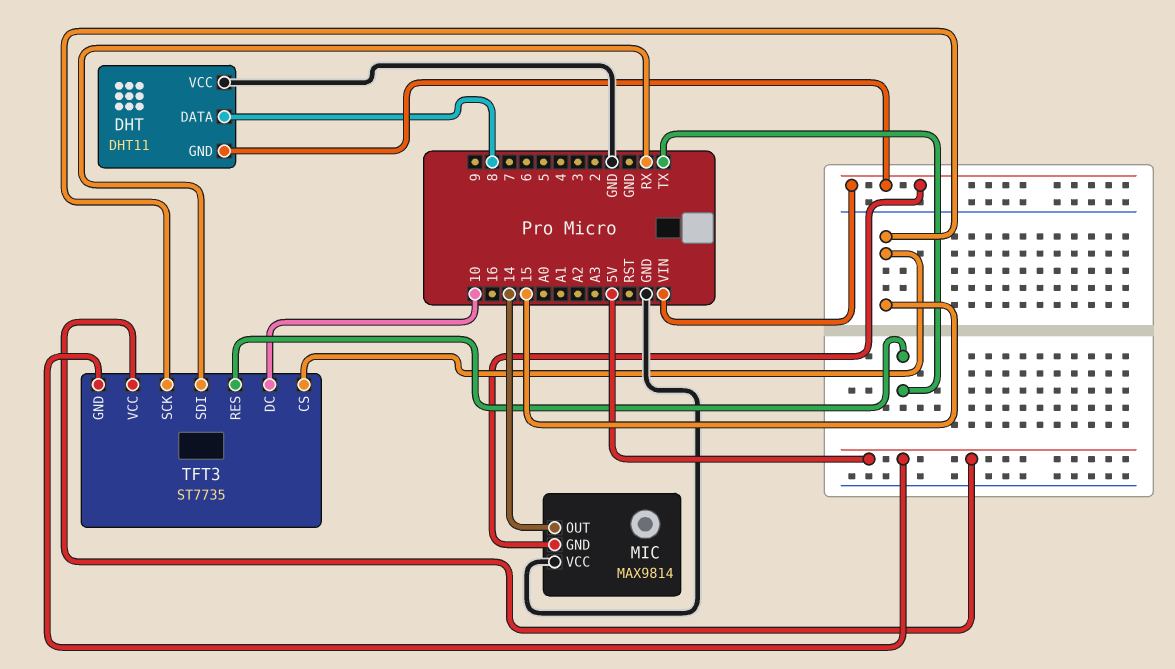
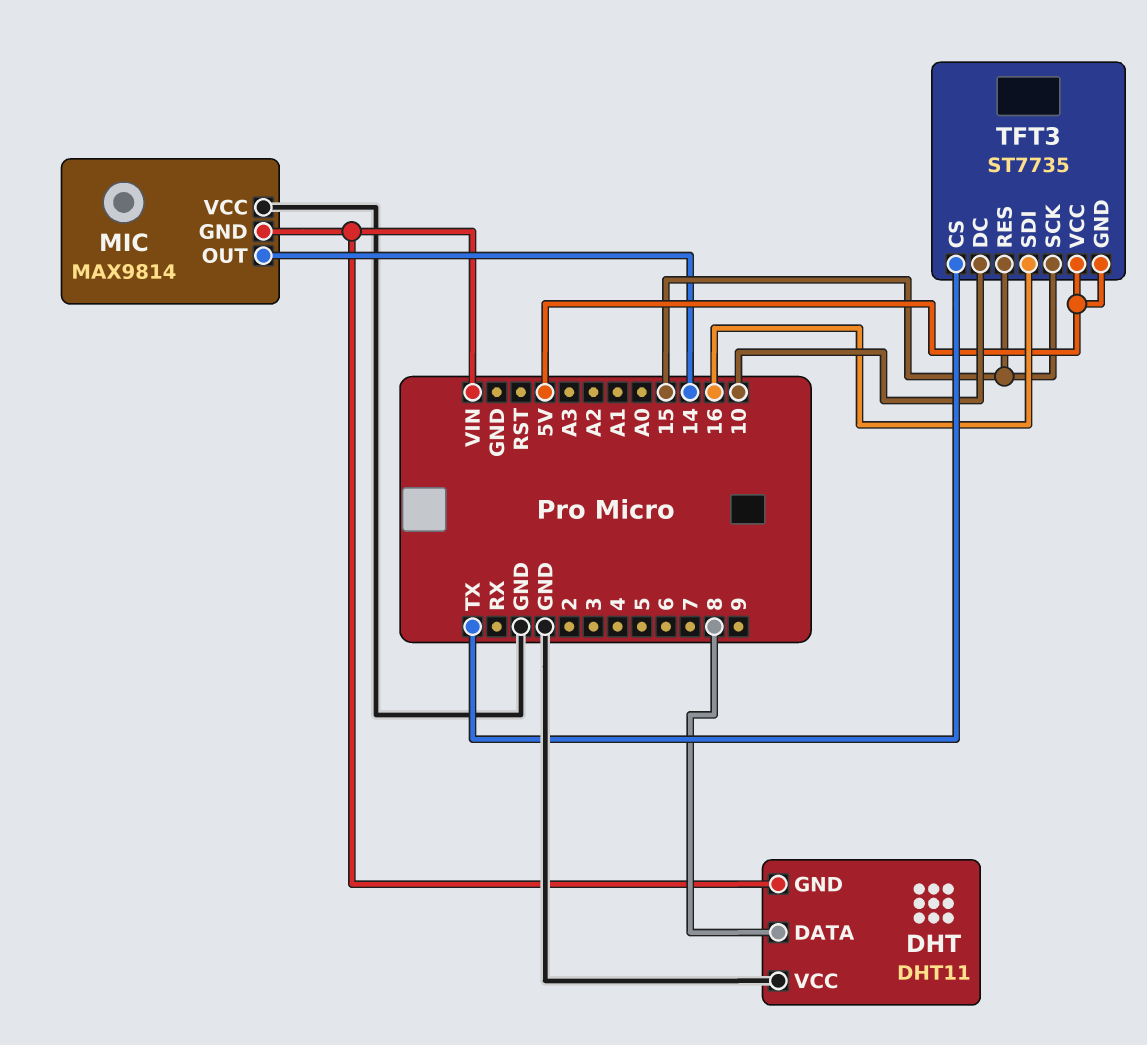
TFT3 pin CS: 15 -> TX
TFT3 pin RES: TX -> 15
TFT3 pin SDI: RX -> 16

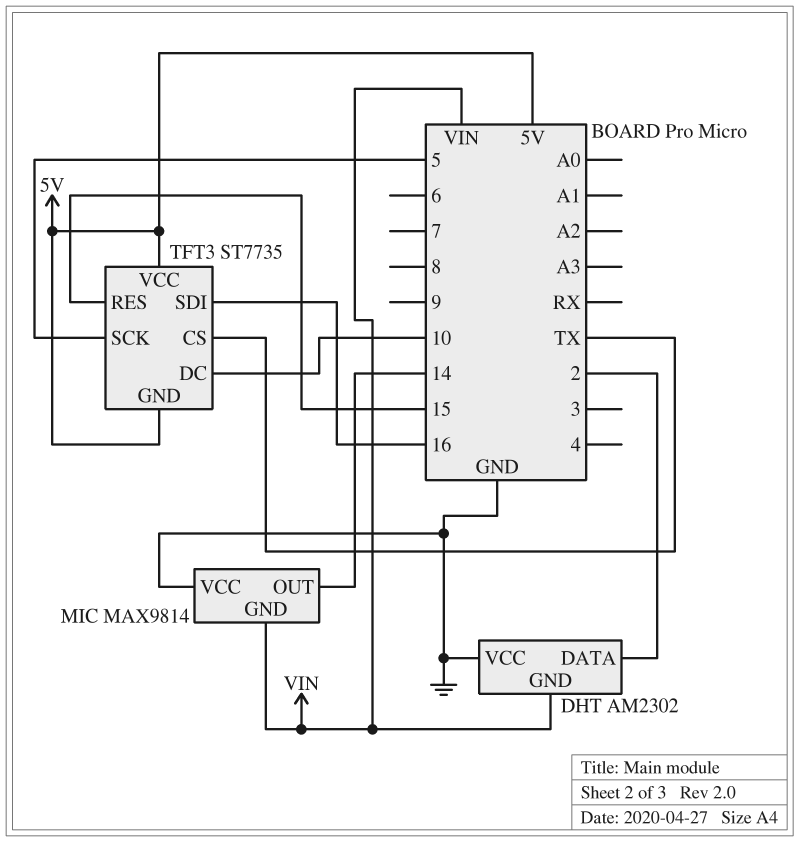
DHT: DHT11 -> AM2302
DHT pin DATA: 8 -> 2
TFT3 pin SCK: 15 -> 5

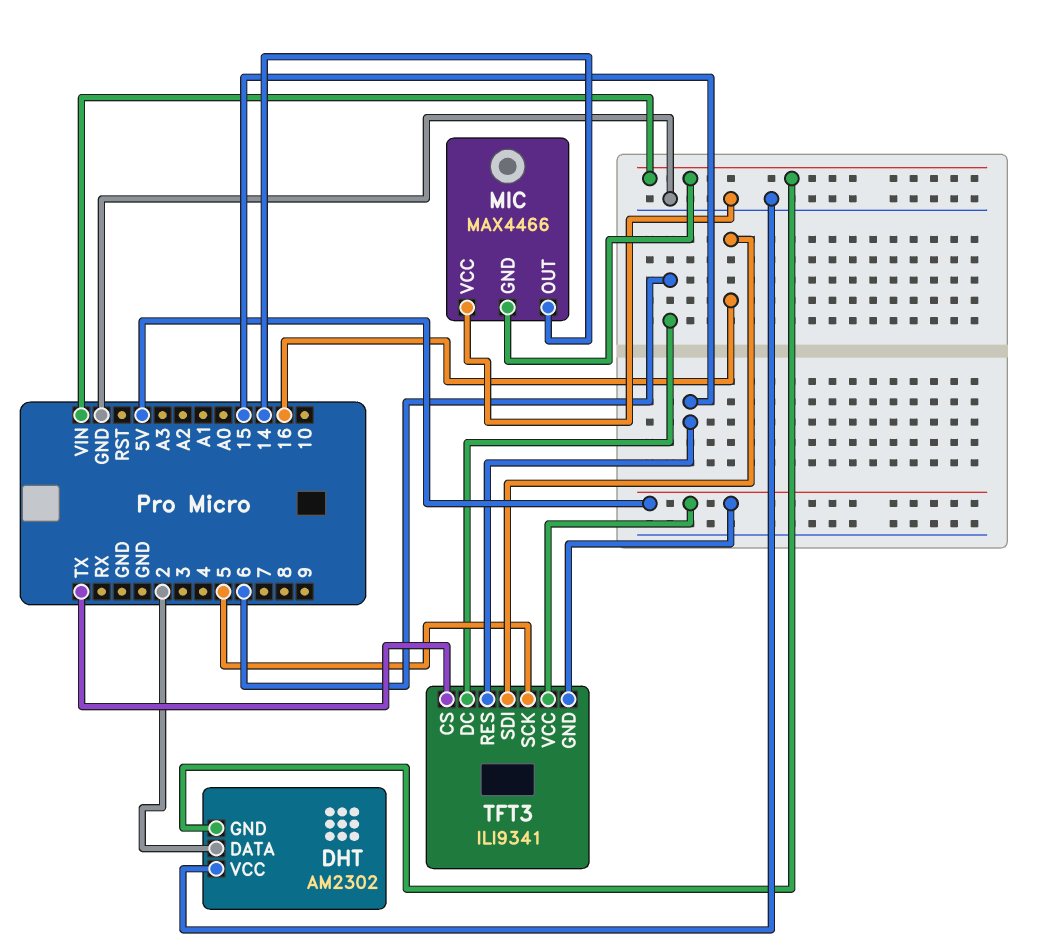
MIC: MAX9814 -> MAX4466
TFT3: ST7735 -> ILI9341
TFT3 pin DC: 10 -> 6

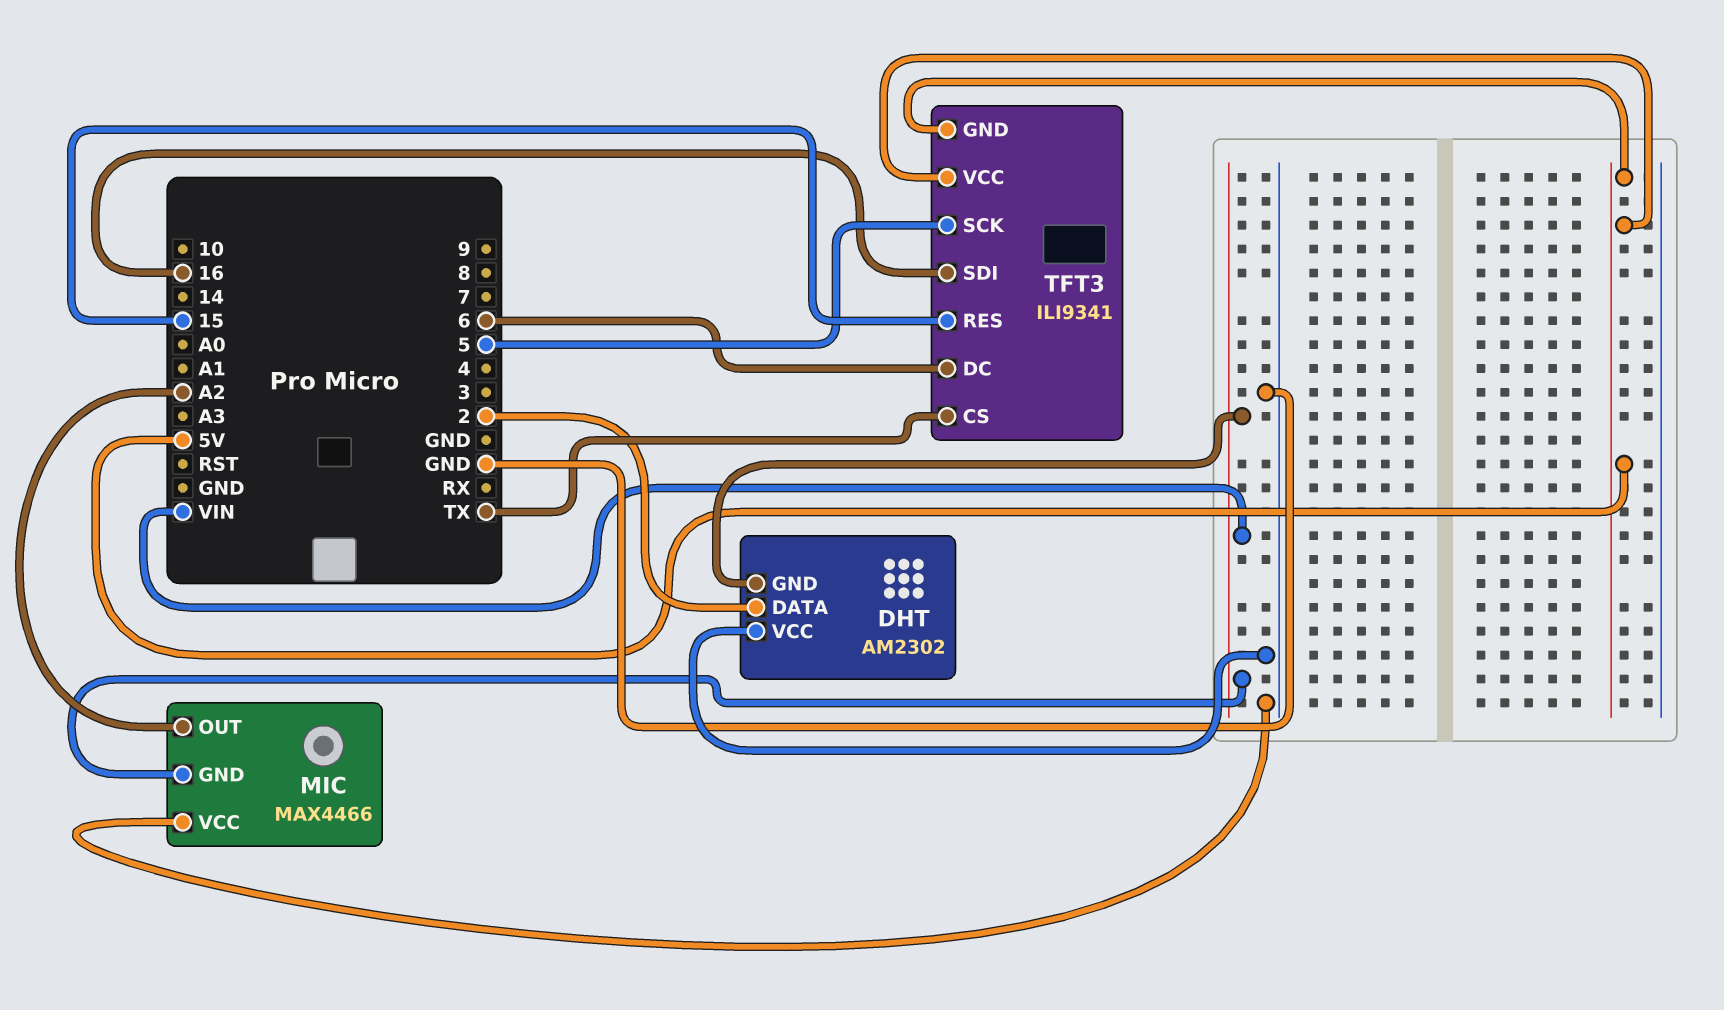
MIC pin OUT: 14 -> A2

